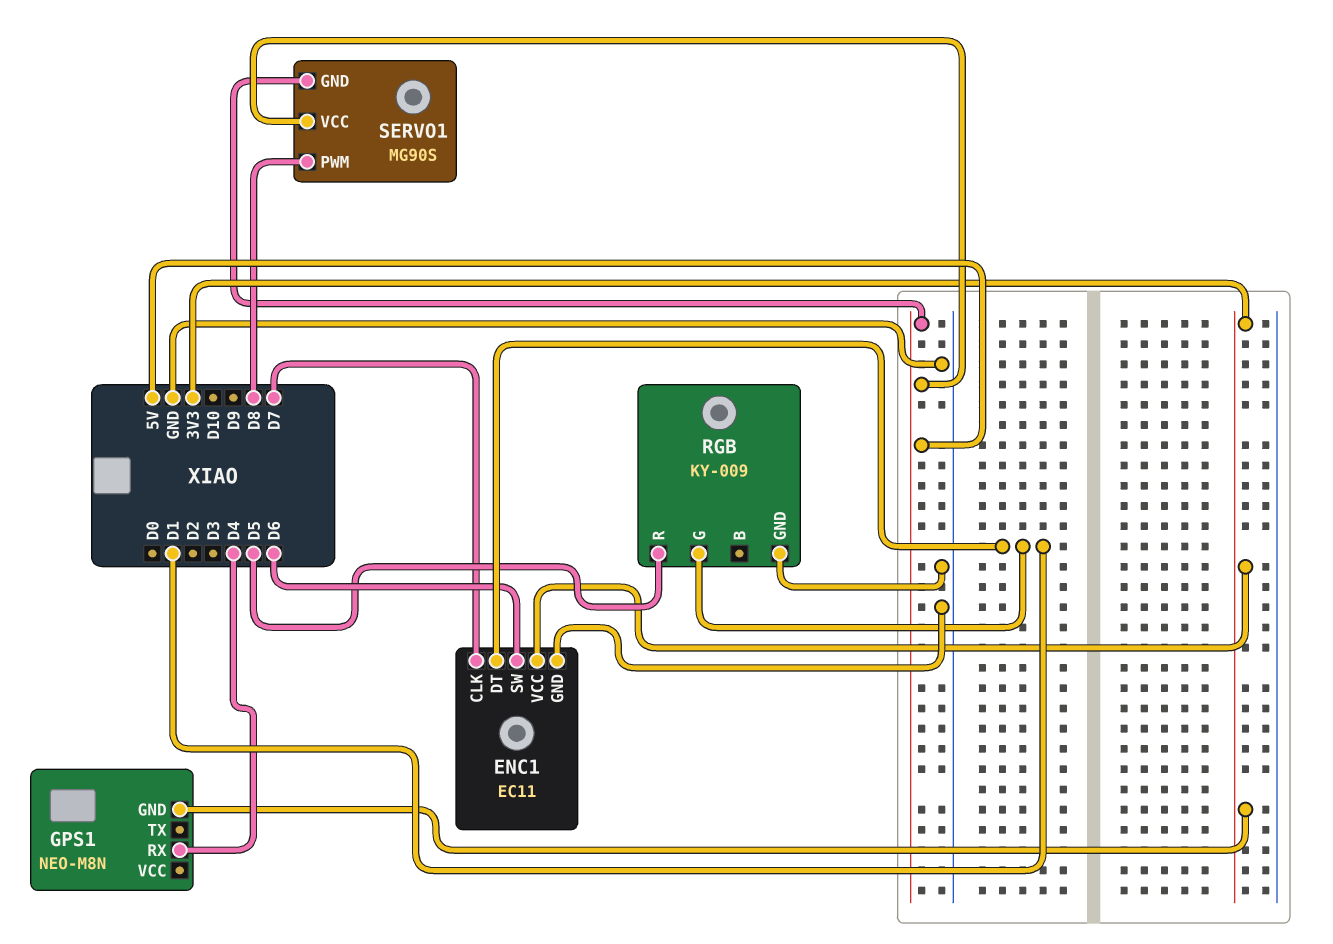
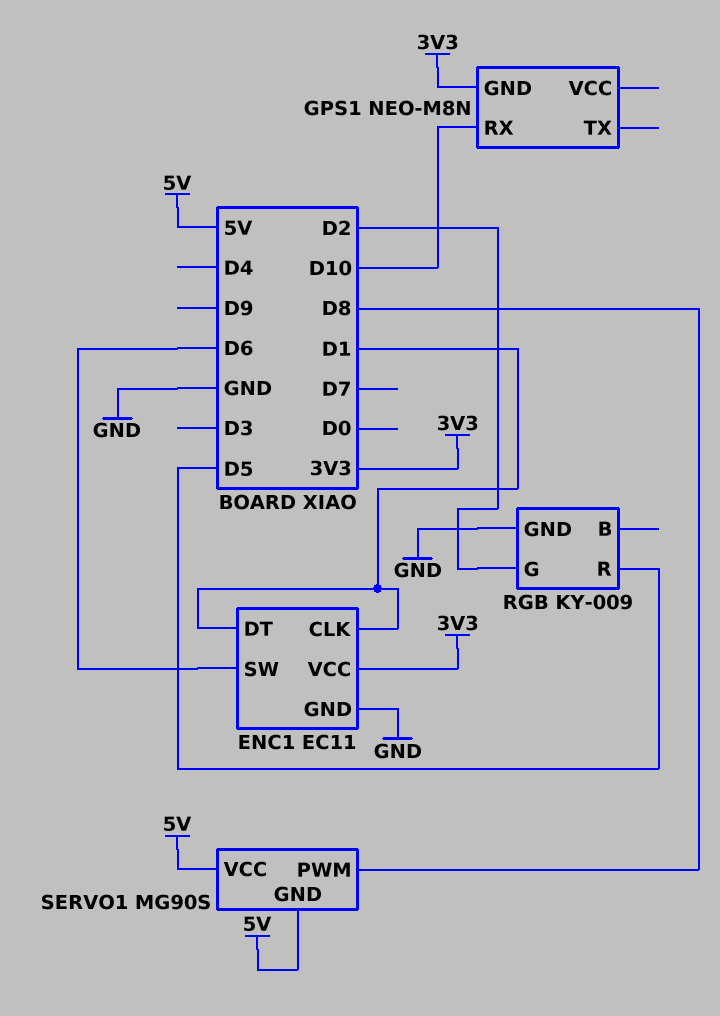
ENC1 pin CLK: D7 -> D1
GPS1 pin RX: D4 -> D10
RGB pin G: D1 -> D2

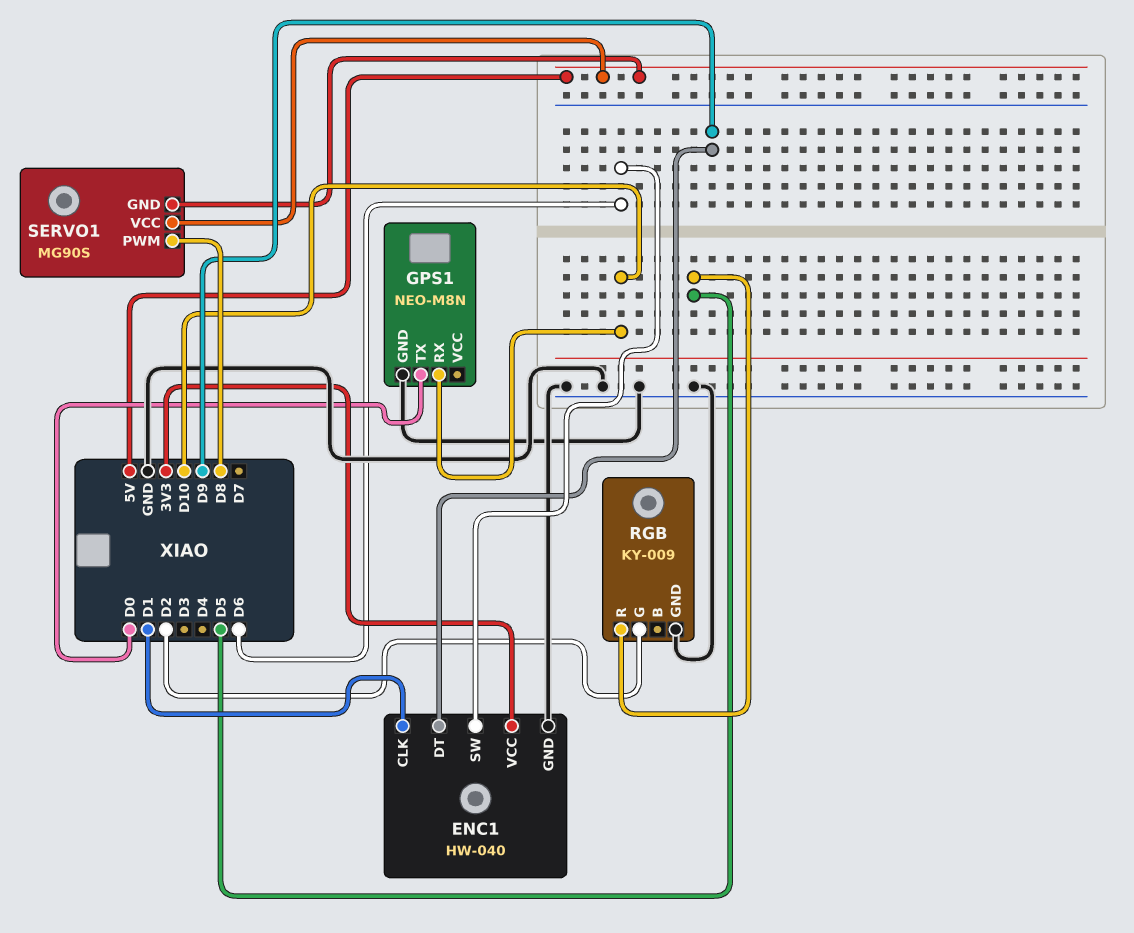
ENC1: EC11 -> HW-040
ENC1 pin DT: D1 -> D9
GPS1 pin GND: 3V3 -> GND
GPS1 pin TX: none -> D0

